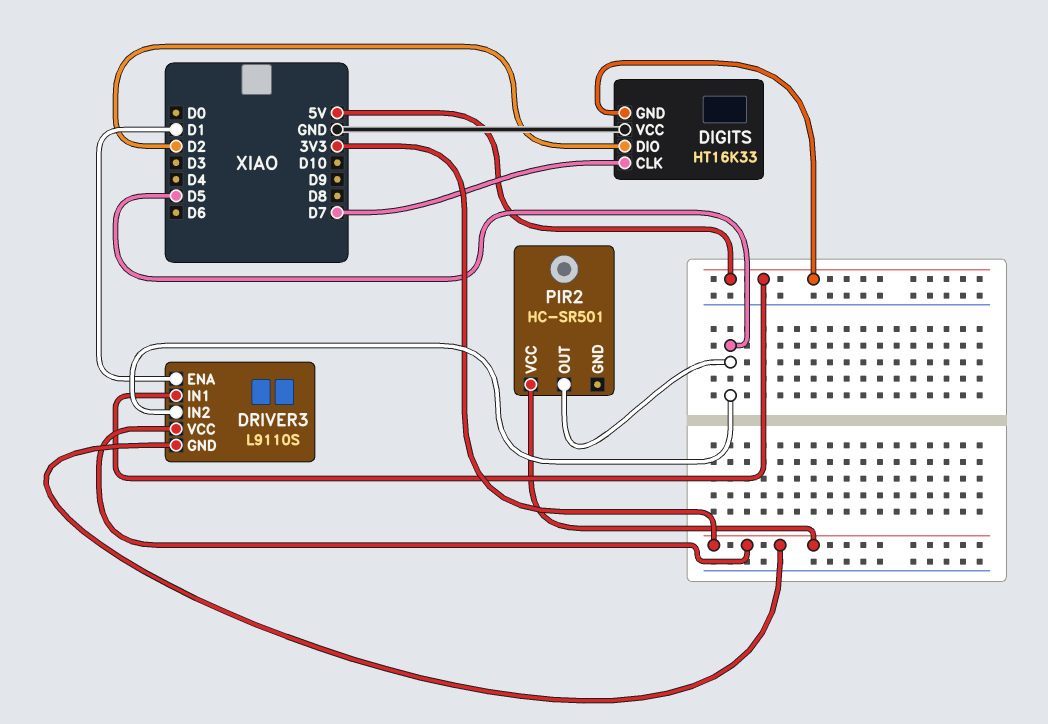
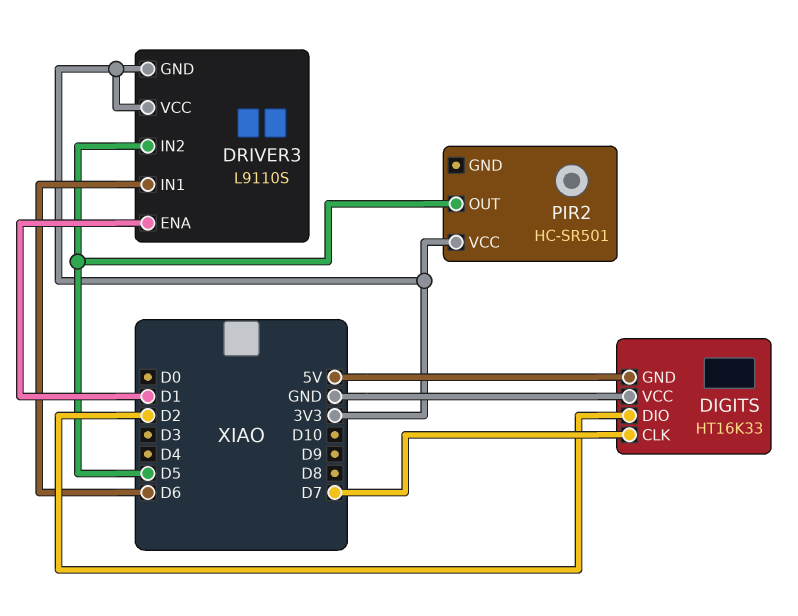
DRIVER3 pin IN1: 5V -> D6

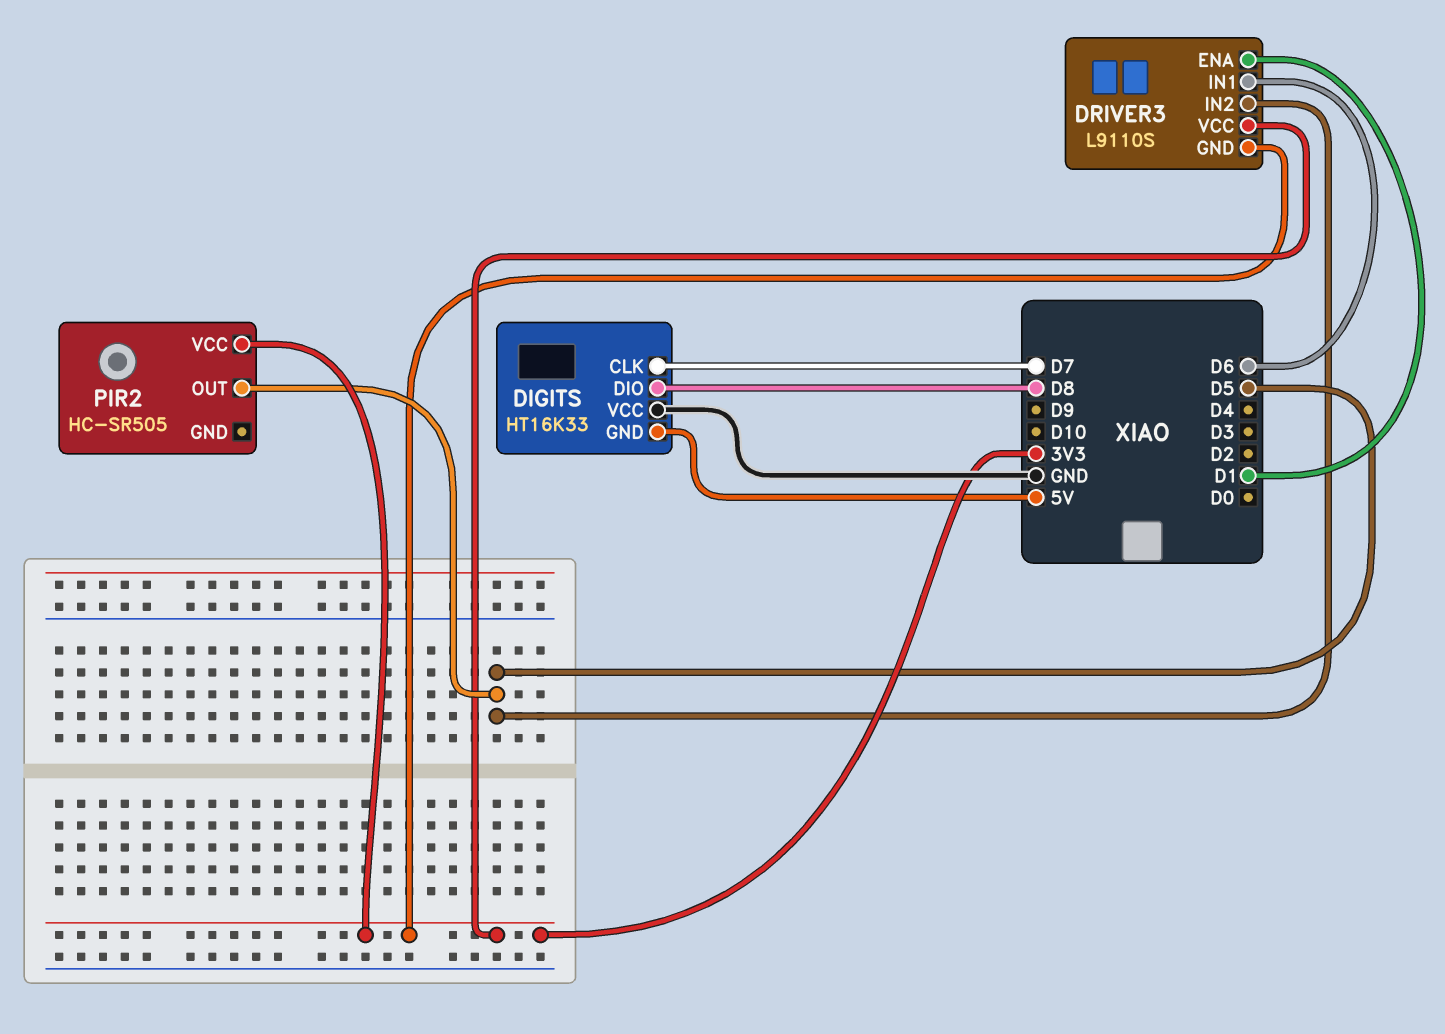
DIGITS pin DIO: D2 -> D8
PIR2: HC-SR501 -> HC-SR505

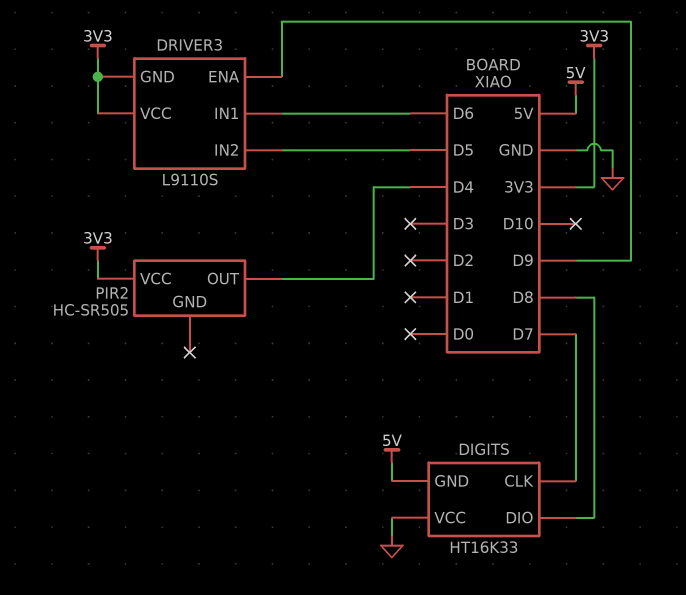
DRIVER3 pin ENA: D1 -> D9
PIR2 pin OUT: D5 -> D4

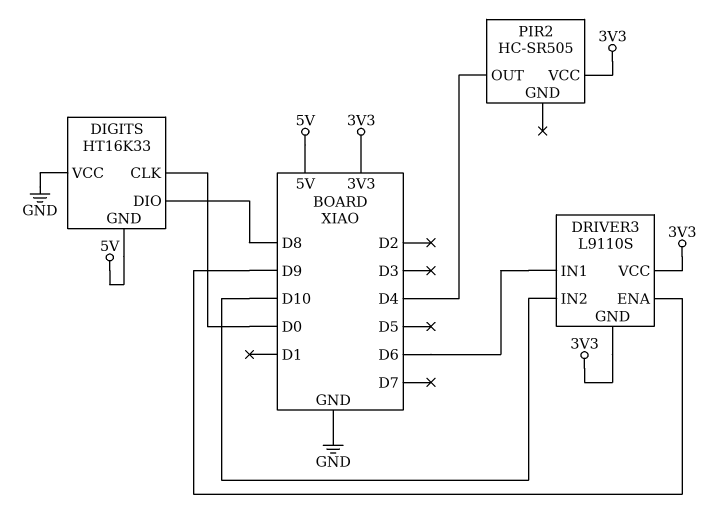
DIGITS pin CLK: D7 -> D0
DRIVER3 pin IN2: D5 -> D10

